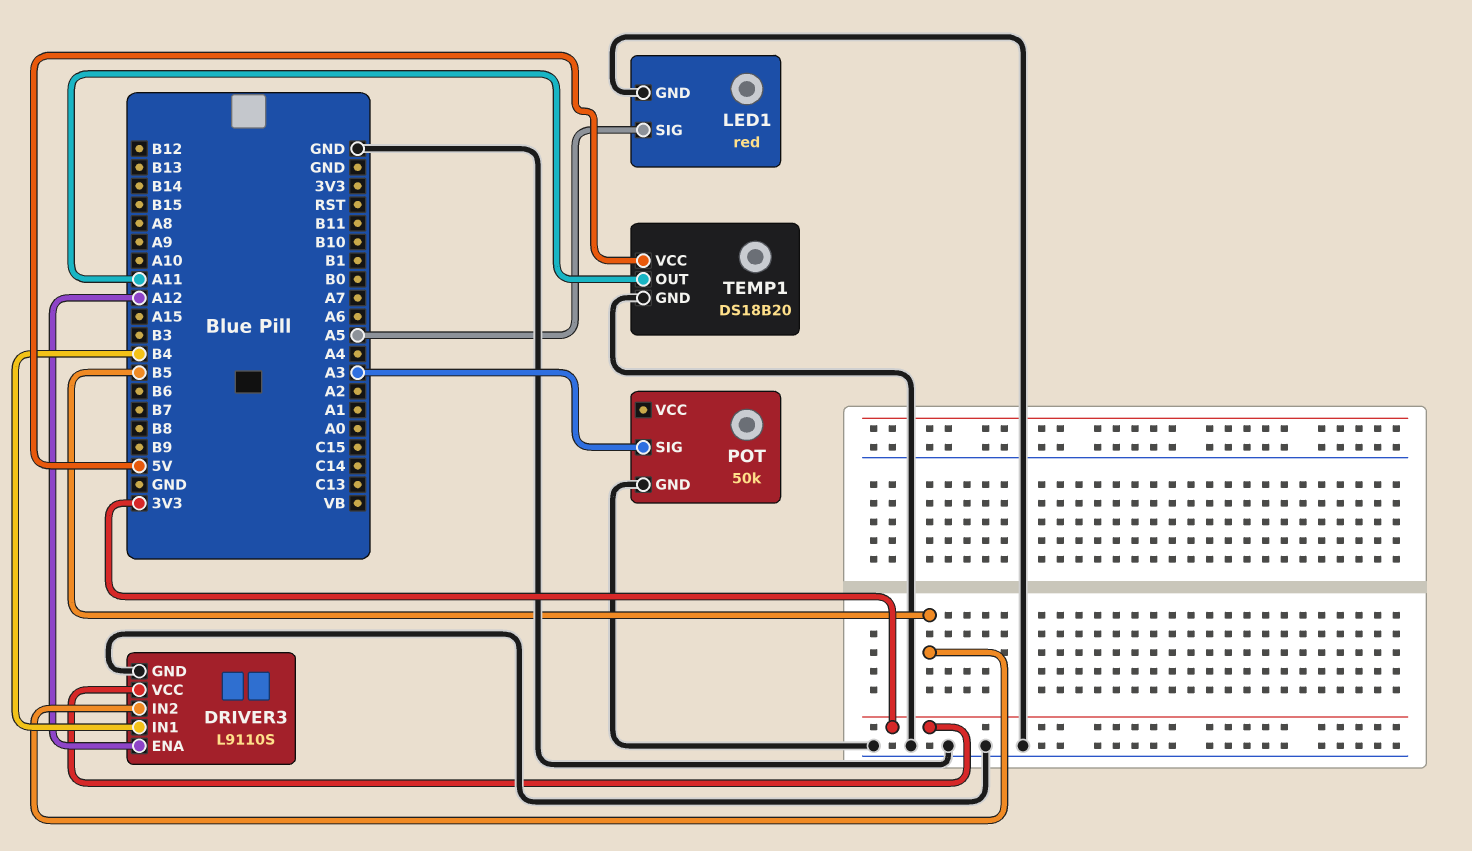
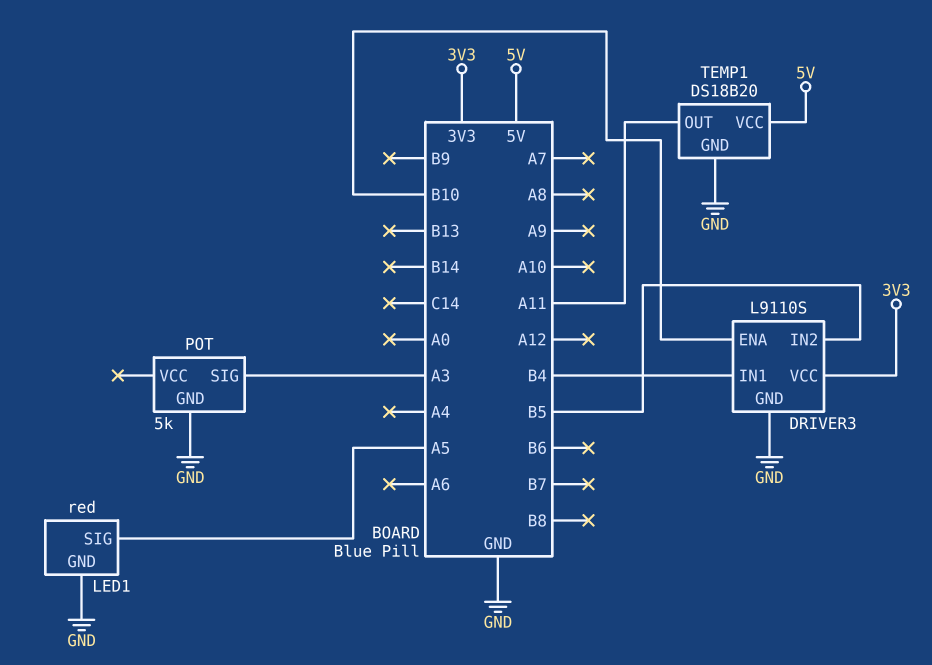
DRIVER3 pin ENA: A12 -> B10
POT: 50k -> 5k

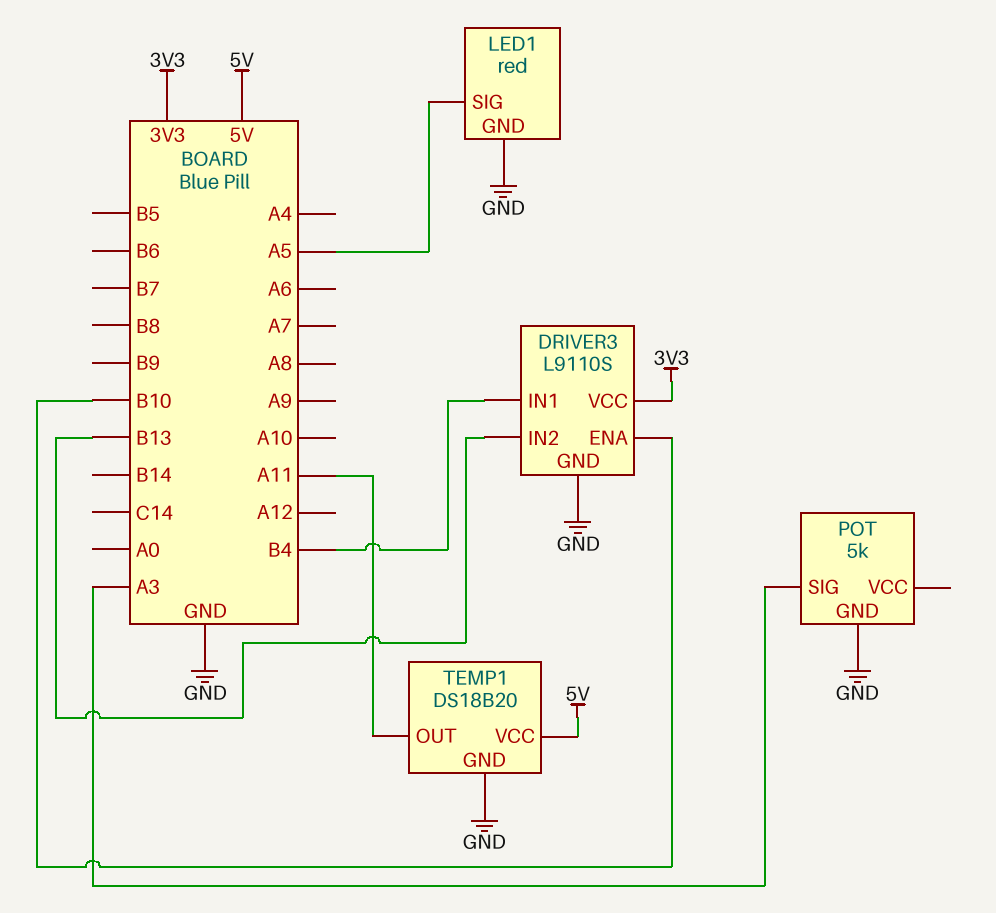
DRIVER3 pin IN2: B5 -> B13

